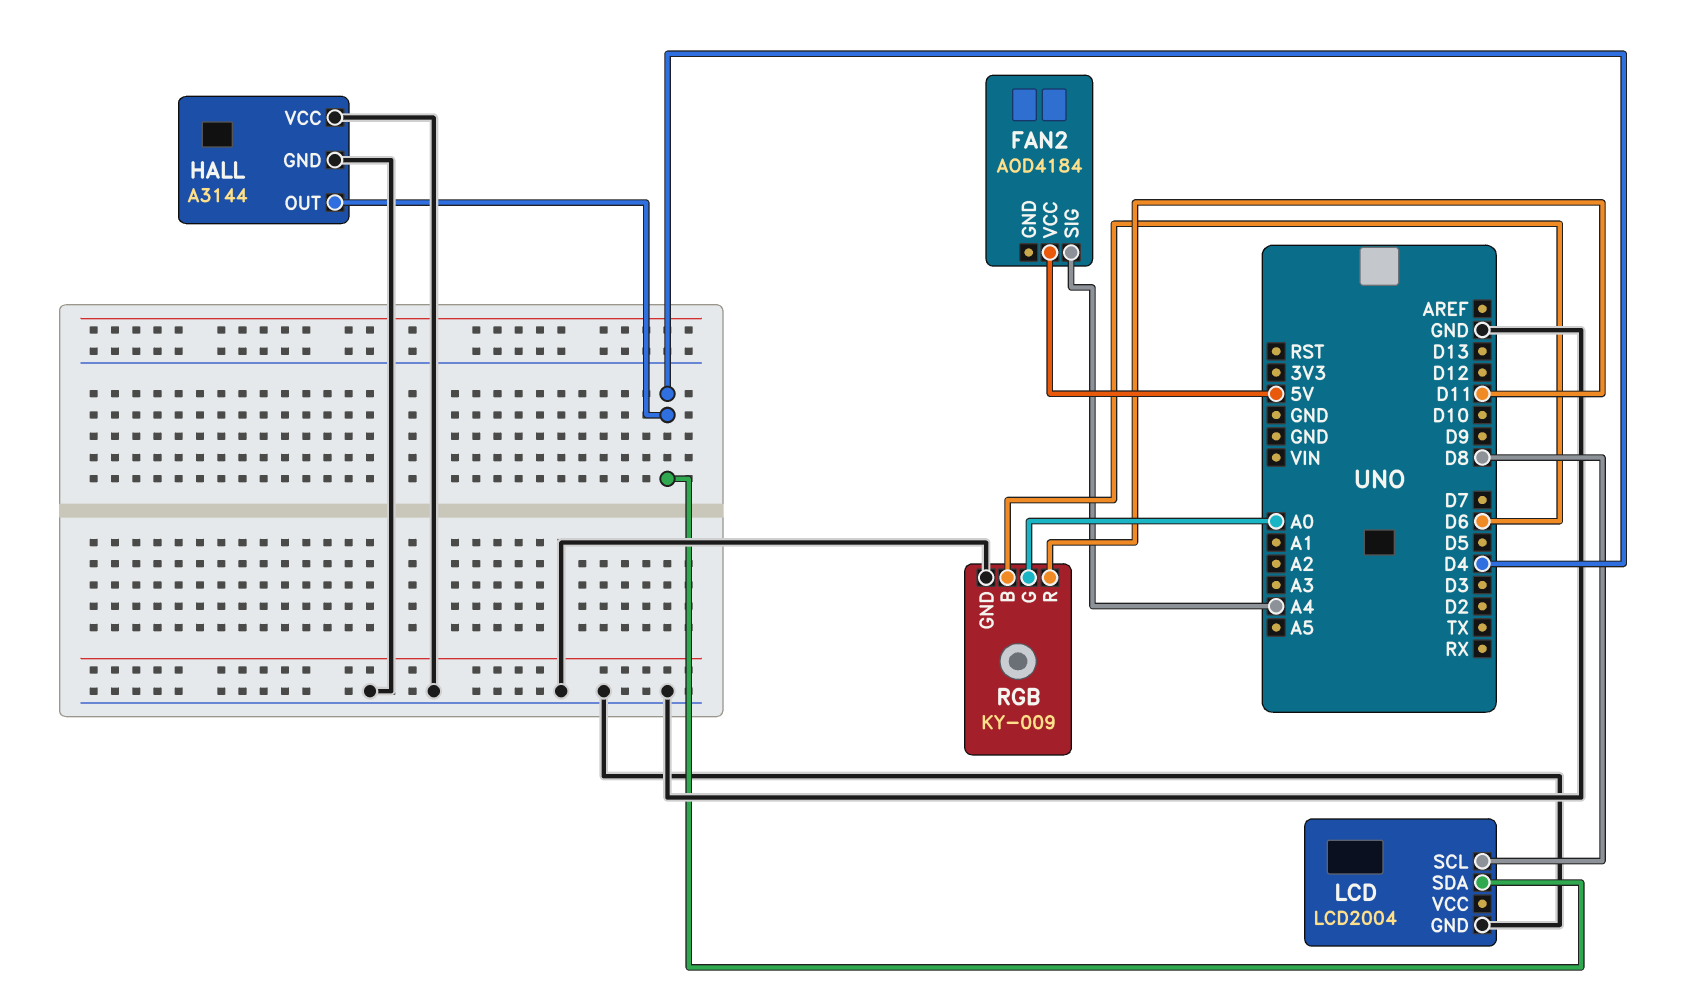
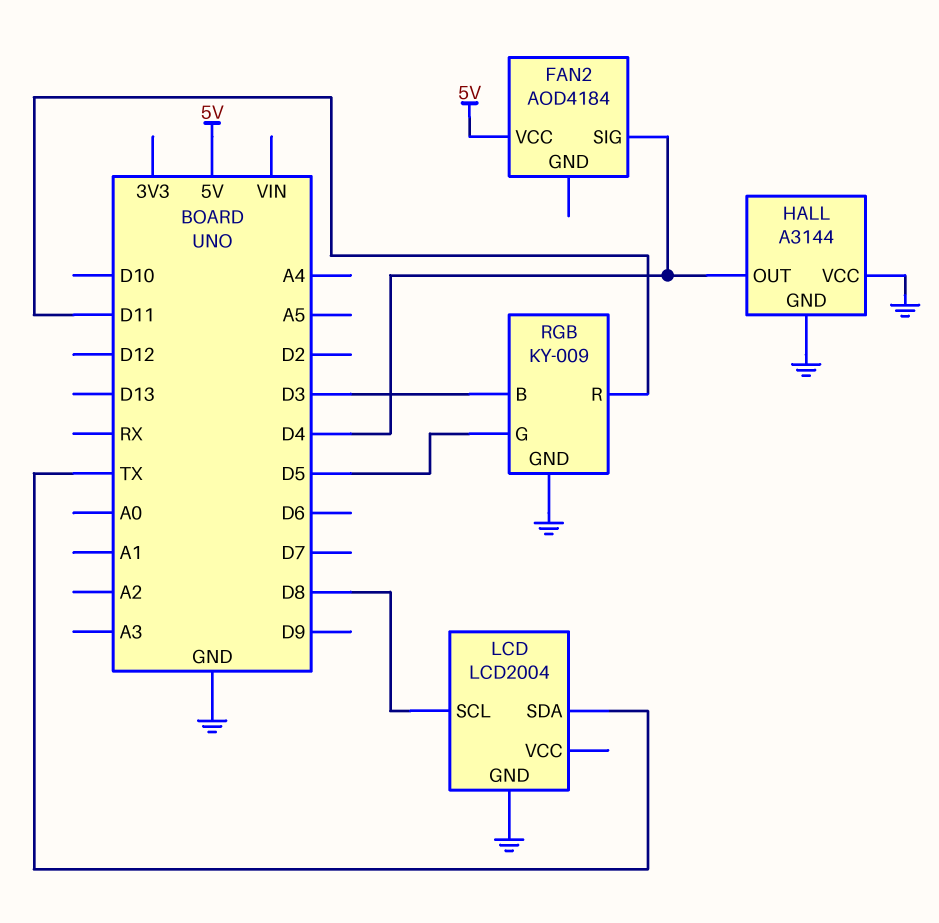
FAN2 pin SIG: A4 -> D4
LCD pin SDA: D4 -> TX
RGB pin B: D6 -> D3
RGB pin G: A0 -> D5

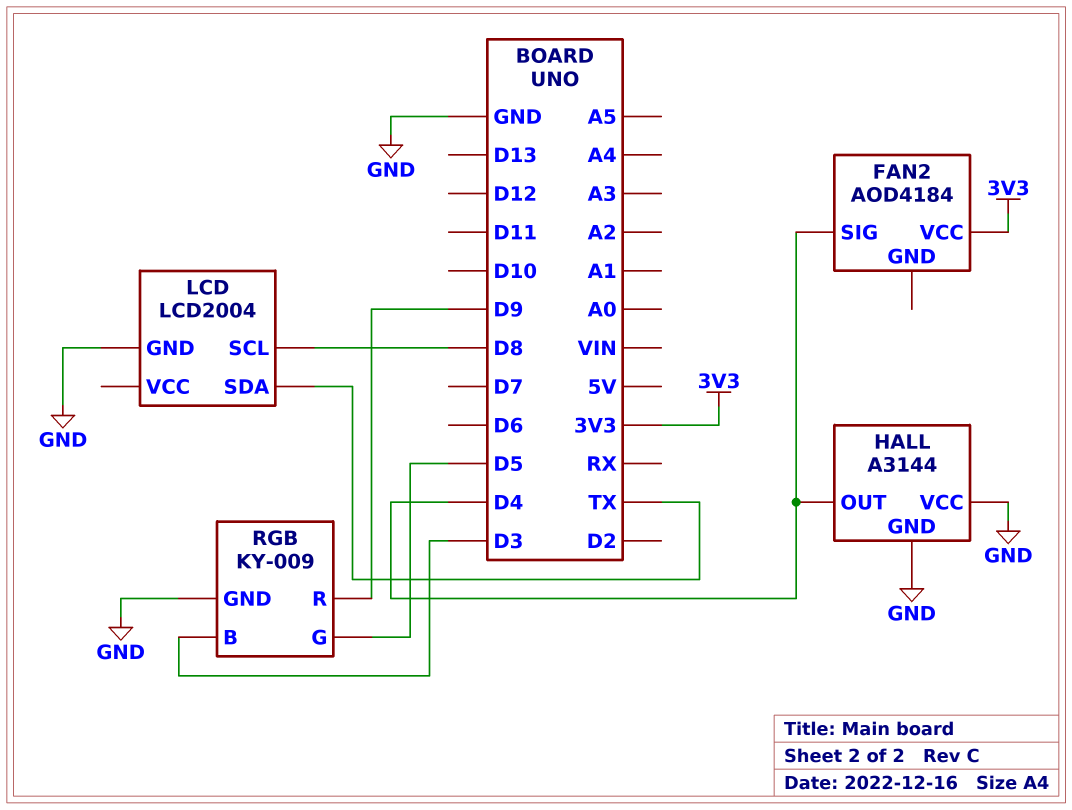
FAN2 pin VCC: 5V -> 3V3
RGB pin R: D11 -> D9

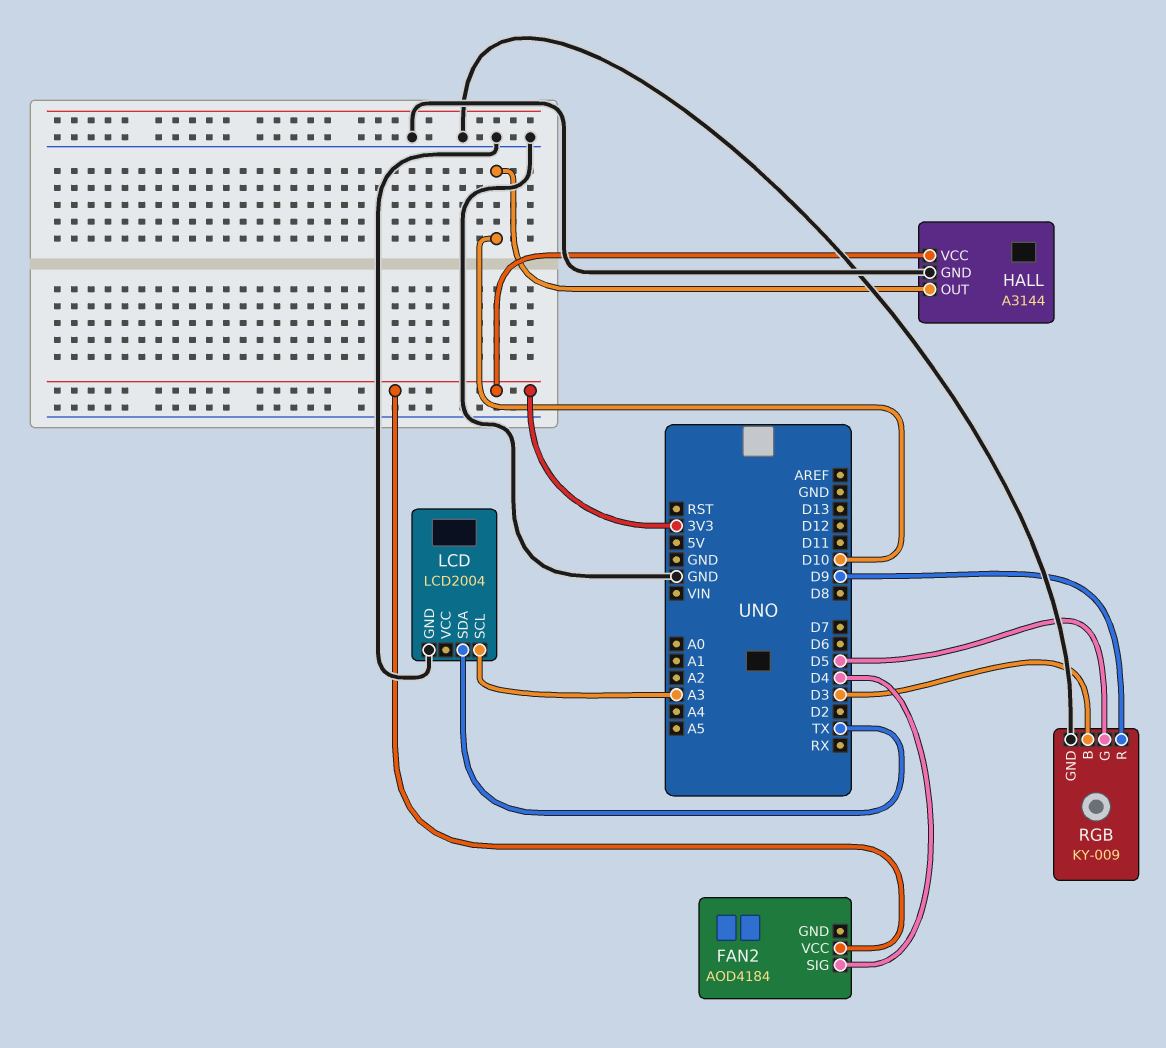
HALL pin OUT: D4 -> D10
HALL pin VCC: GND -> 3V3
LCD pin SCL: D8 -> A3

